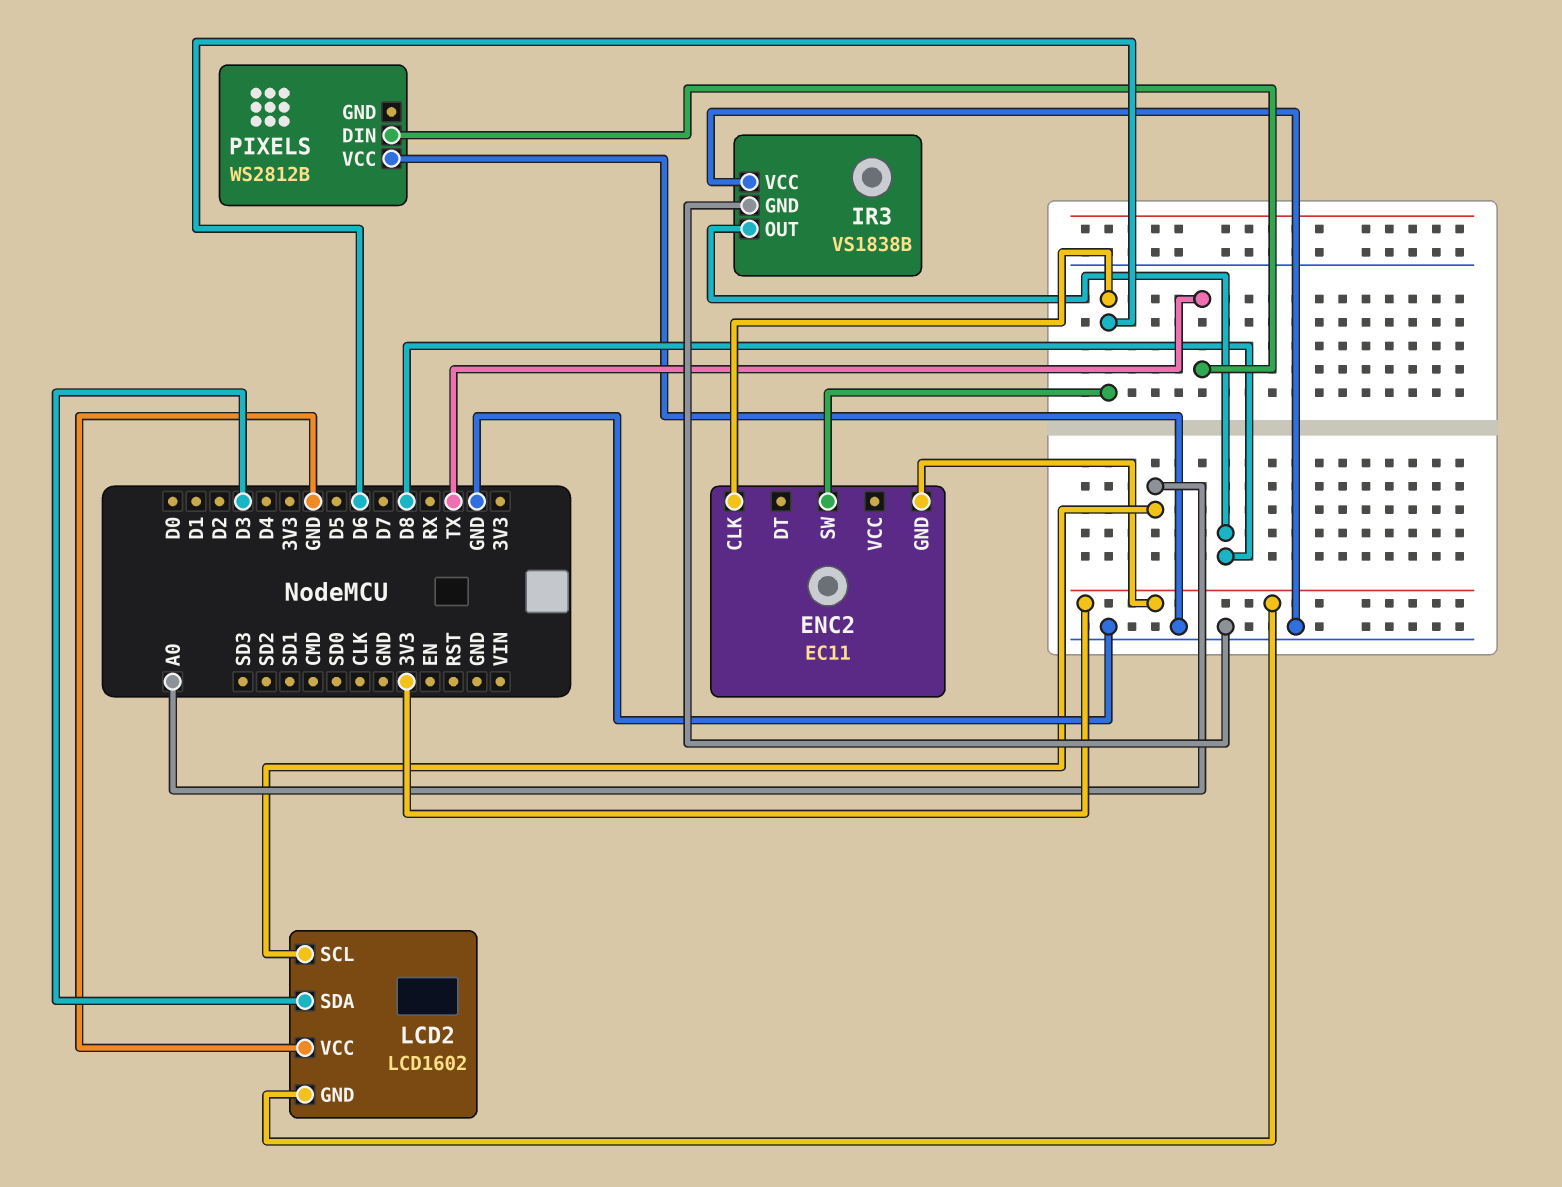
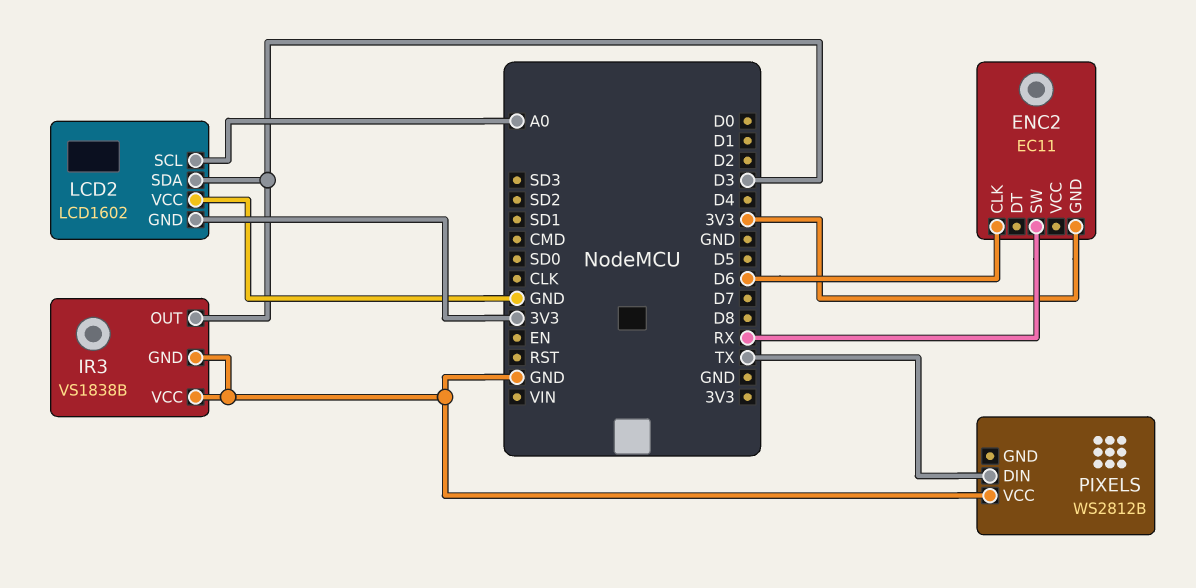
ENC2 pin SW: D6 -> RX
IR3 pin OUT: D8 -> D3

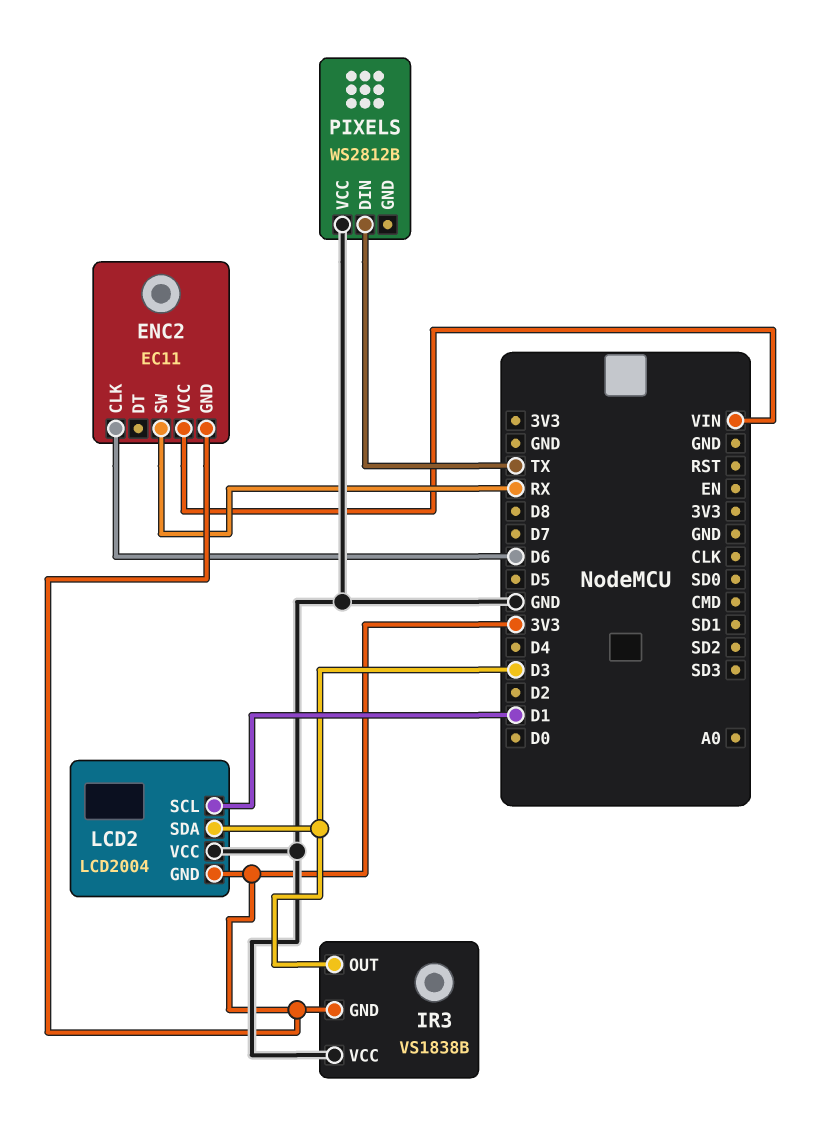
ENC2 pin VCC: none -> VIN
IR3 pin GND: GND -> 3V3
LCD2: LCD1602 -> LCD2004
LCD2 pin SCL: A0 -> D1

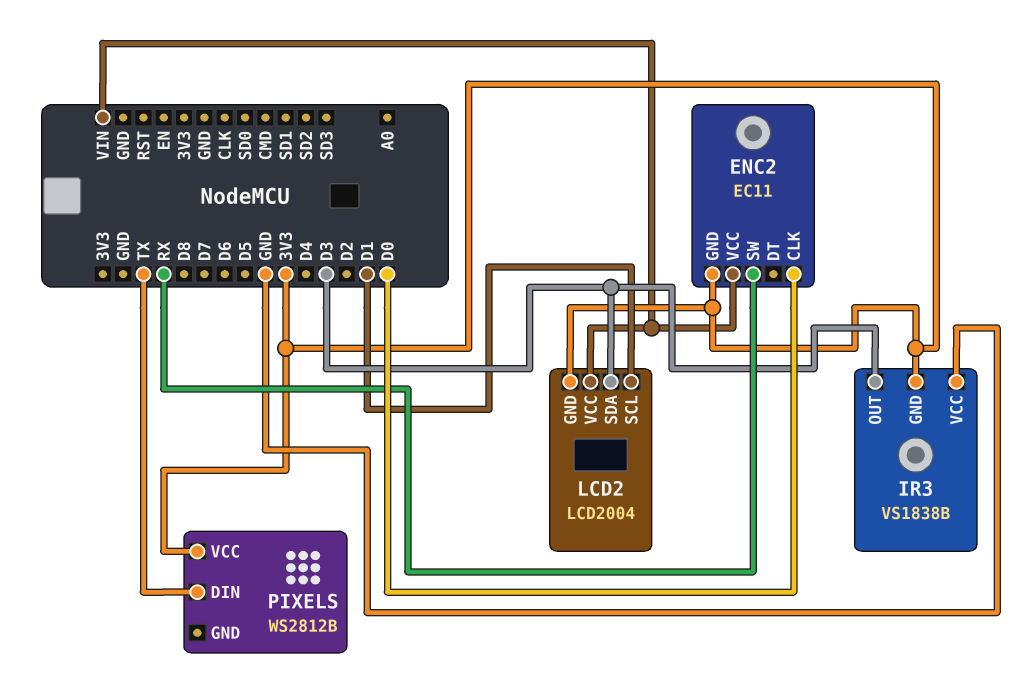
ENC2 pin CLK: D6 -> D0
LCD2 pin VCC: GND -> VIN
PIXELS pin VCC: GND -> 3V3

